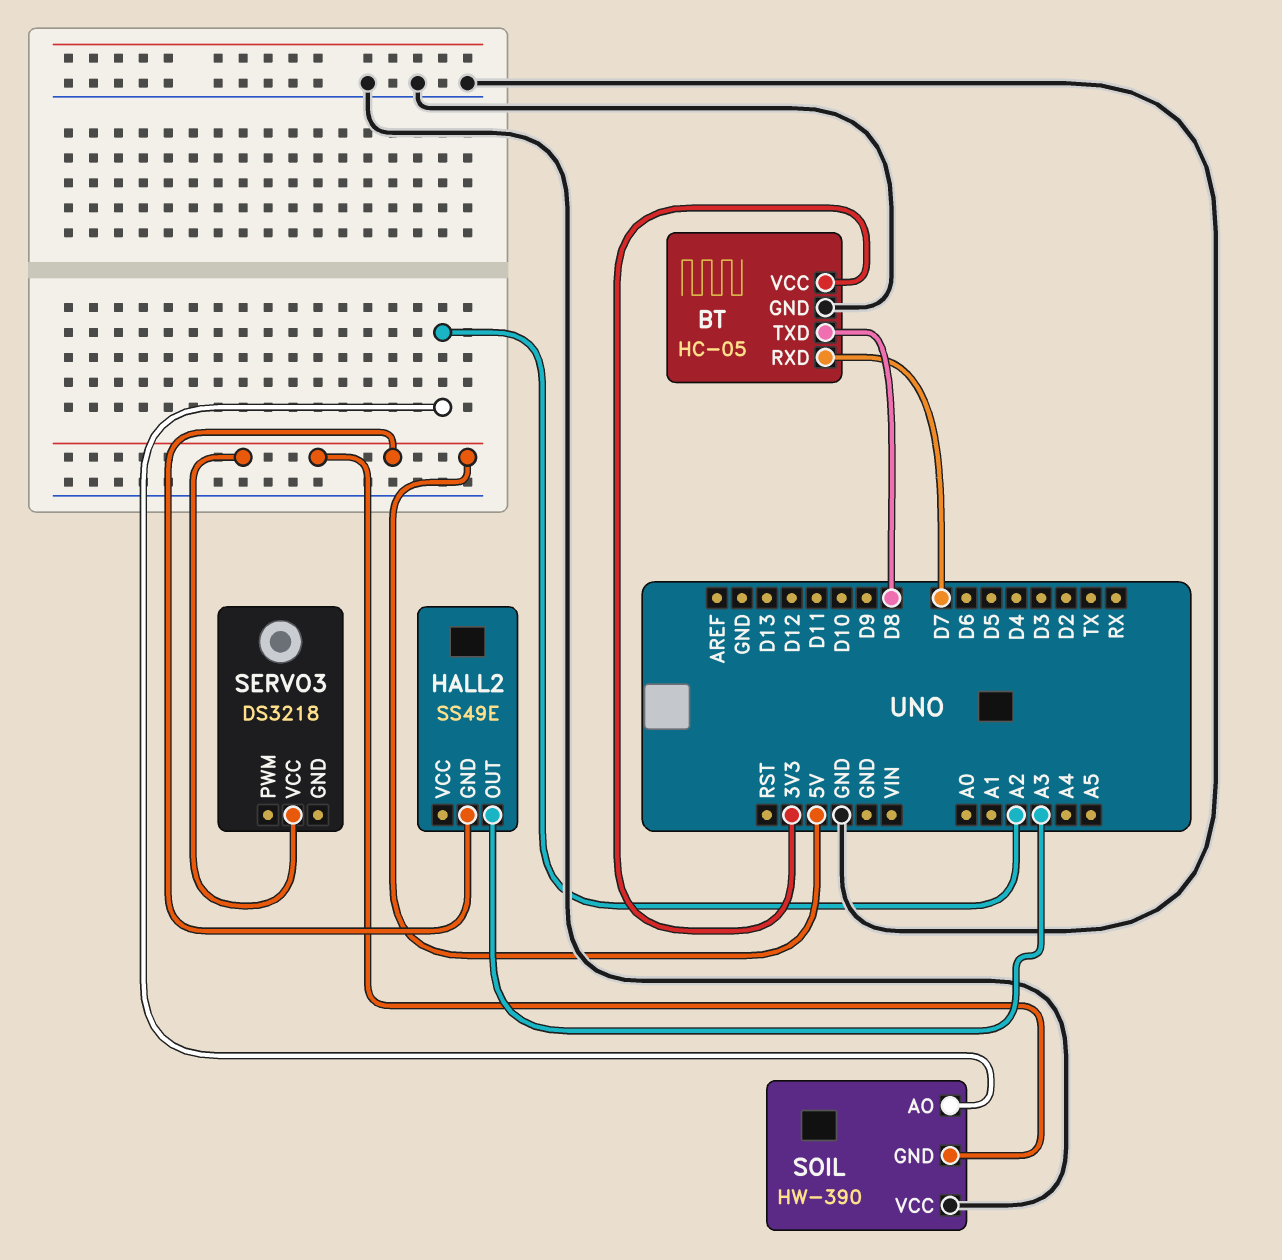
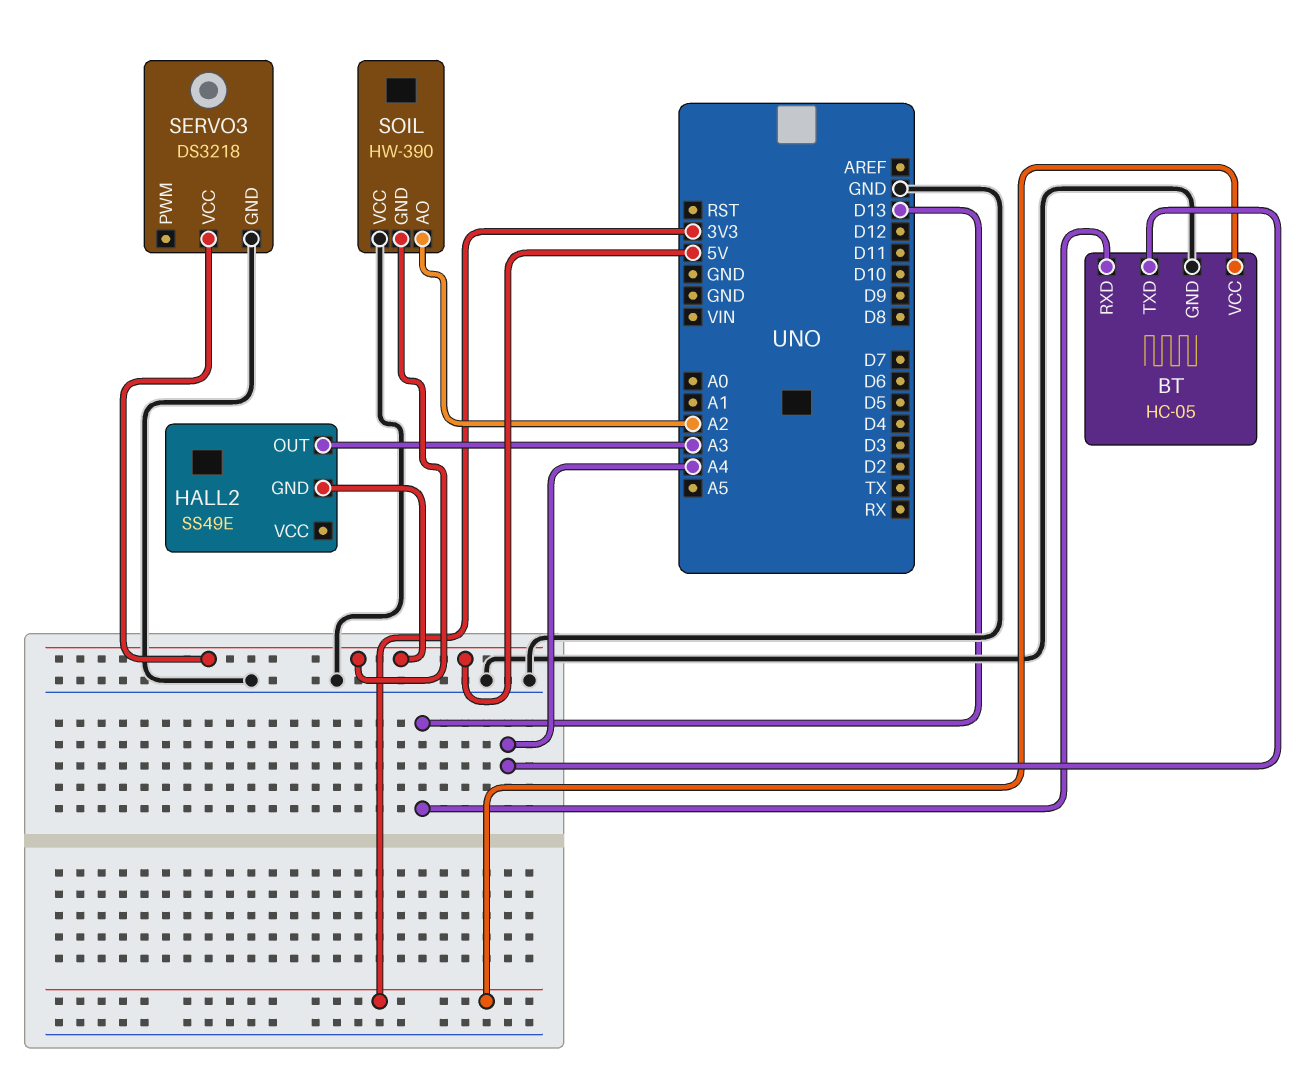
BT pin RXD: D7 -> D13
BT pin TXD: D8 -> A4
SERVO3 pin GND: none -> GND

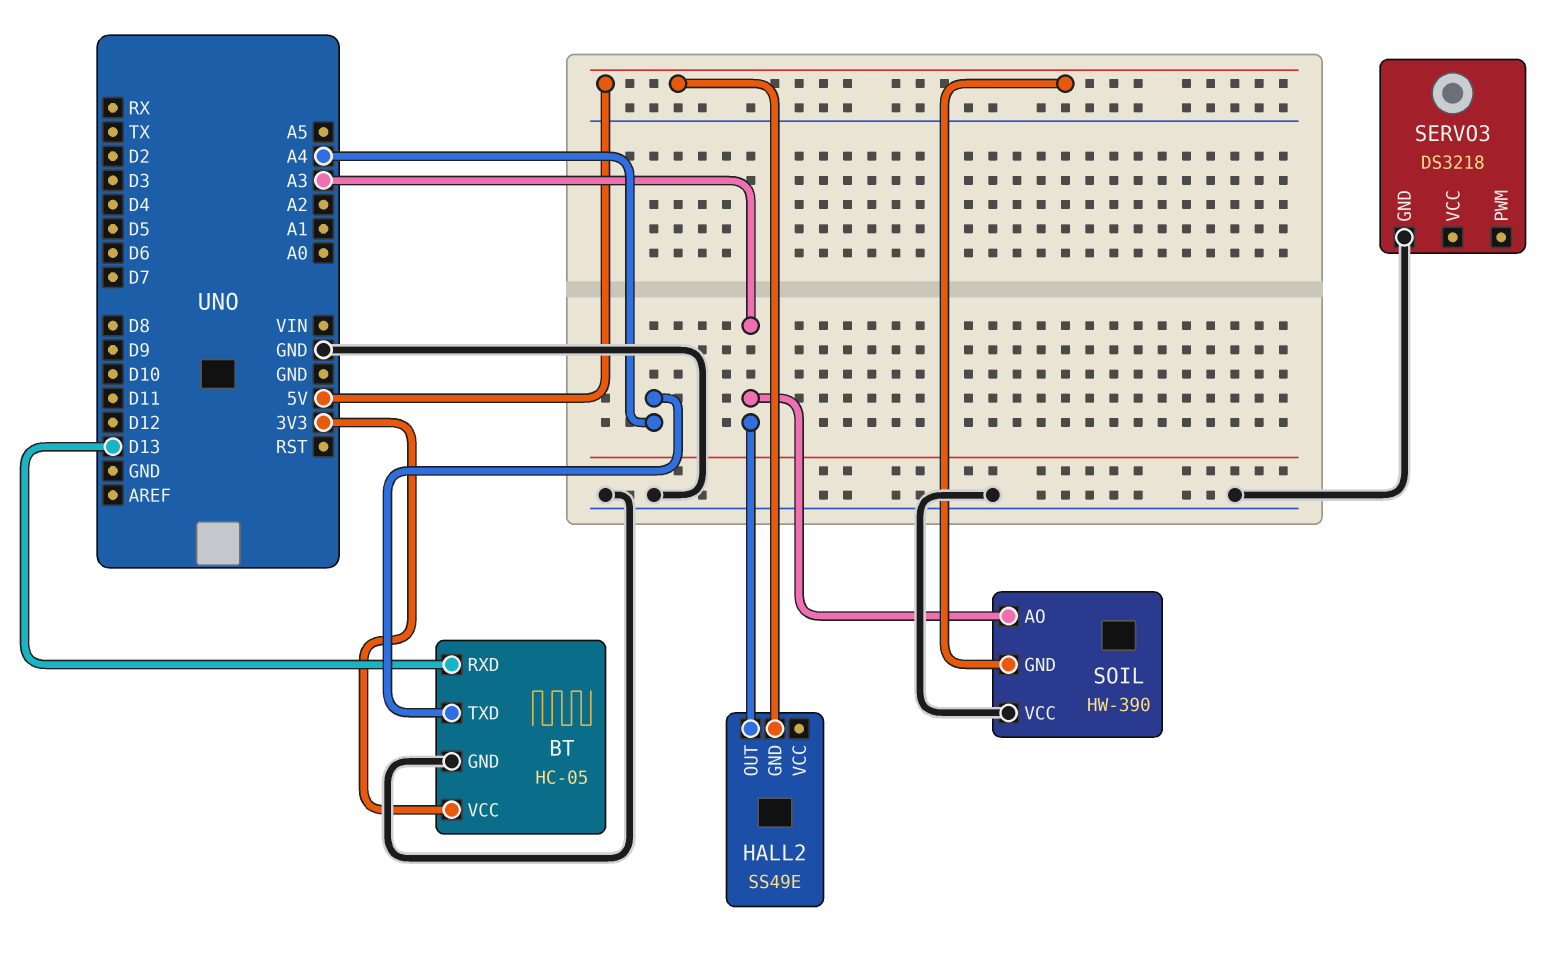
SERVO3 pin VCC: 5V -> none
SOIL pin AO: A2 -> A3

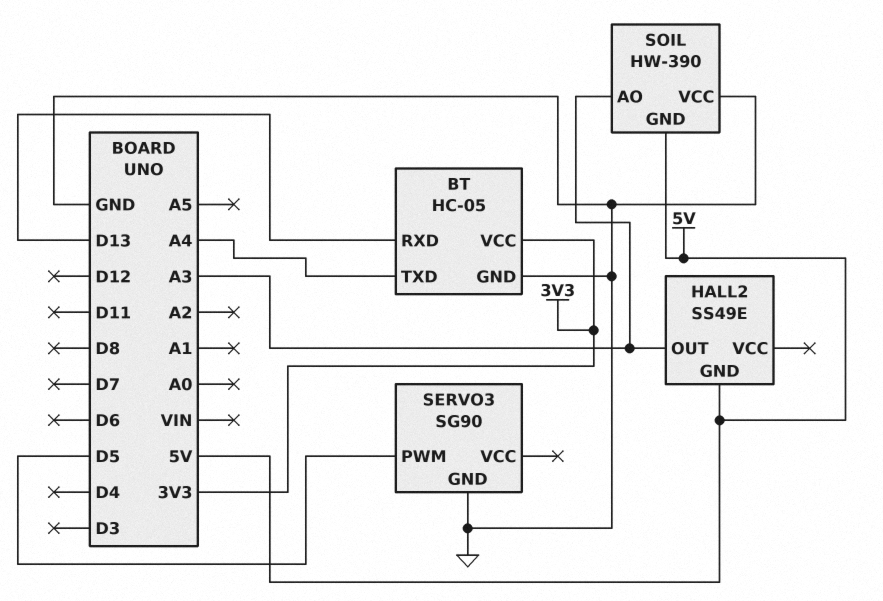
SERVO3: DS3218 -> SG90
SERVO3 pin PWM: none -> D5

